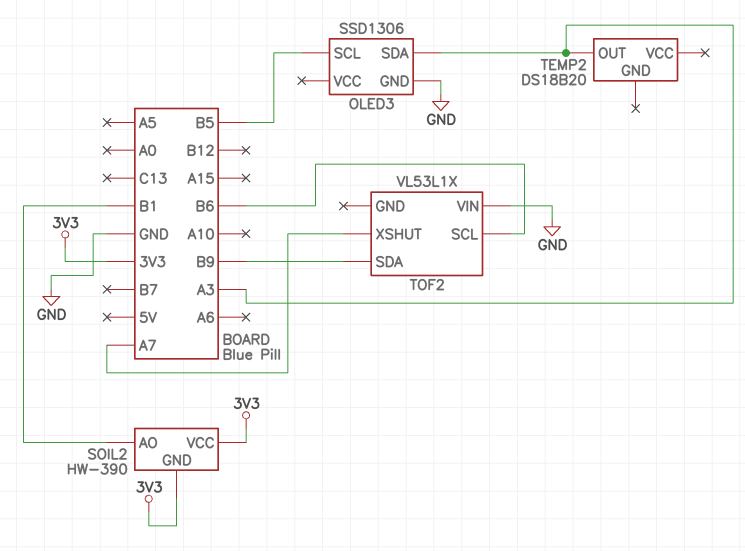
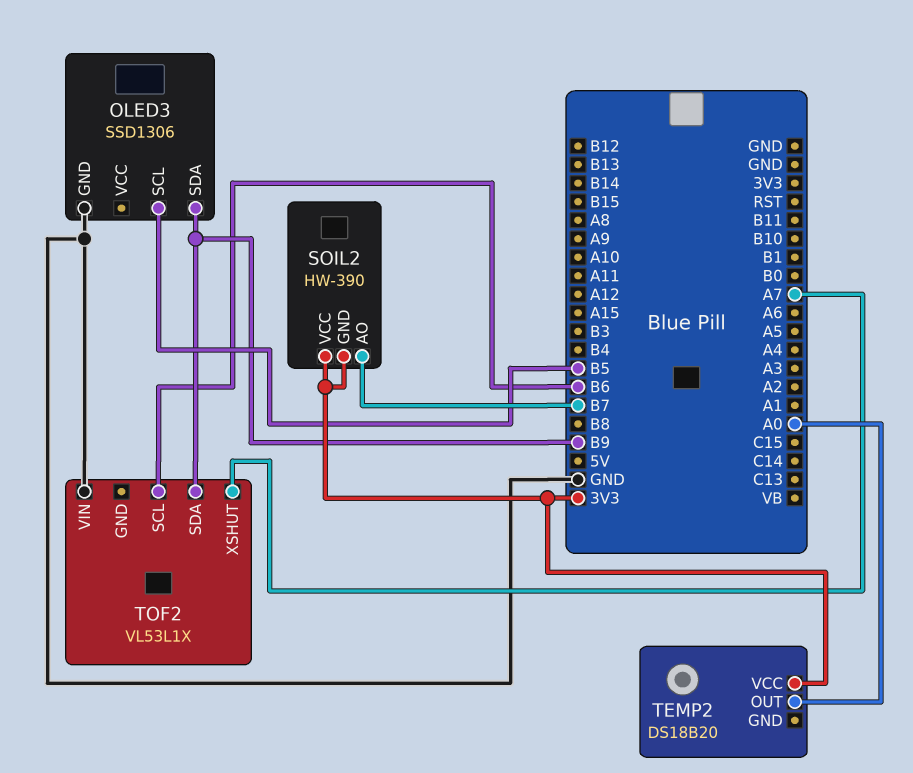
OLED3 pin SDA: A3 -> B9
SOIL2 pin AO: B1 -> B7
TEMP2 pin OUT: A3 -> A0
TEMP2 pin VCC: none -> 3V3

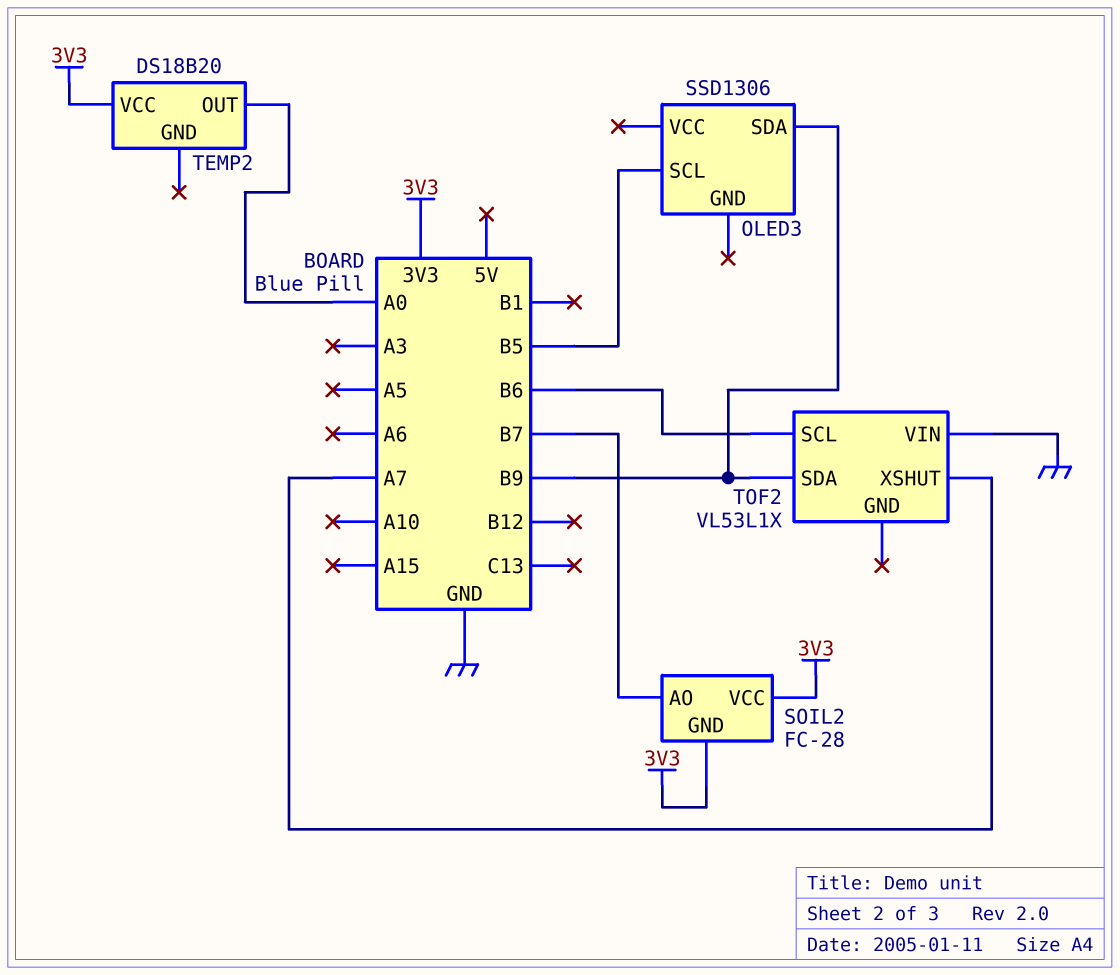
OLED3 pin GND: GND -> none
SOIL2: HW-390 -> FC-28

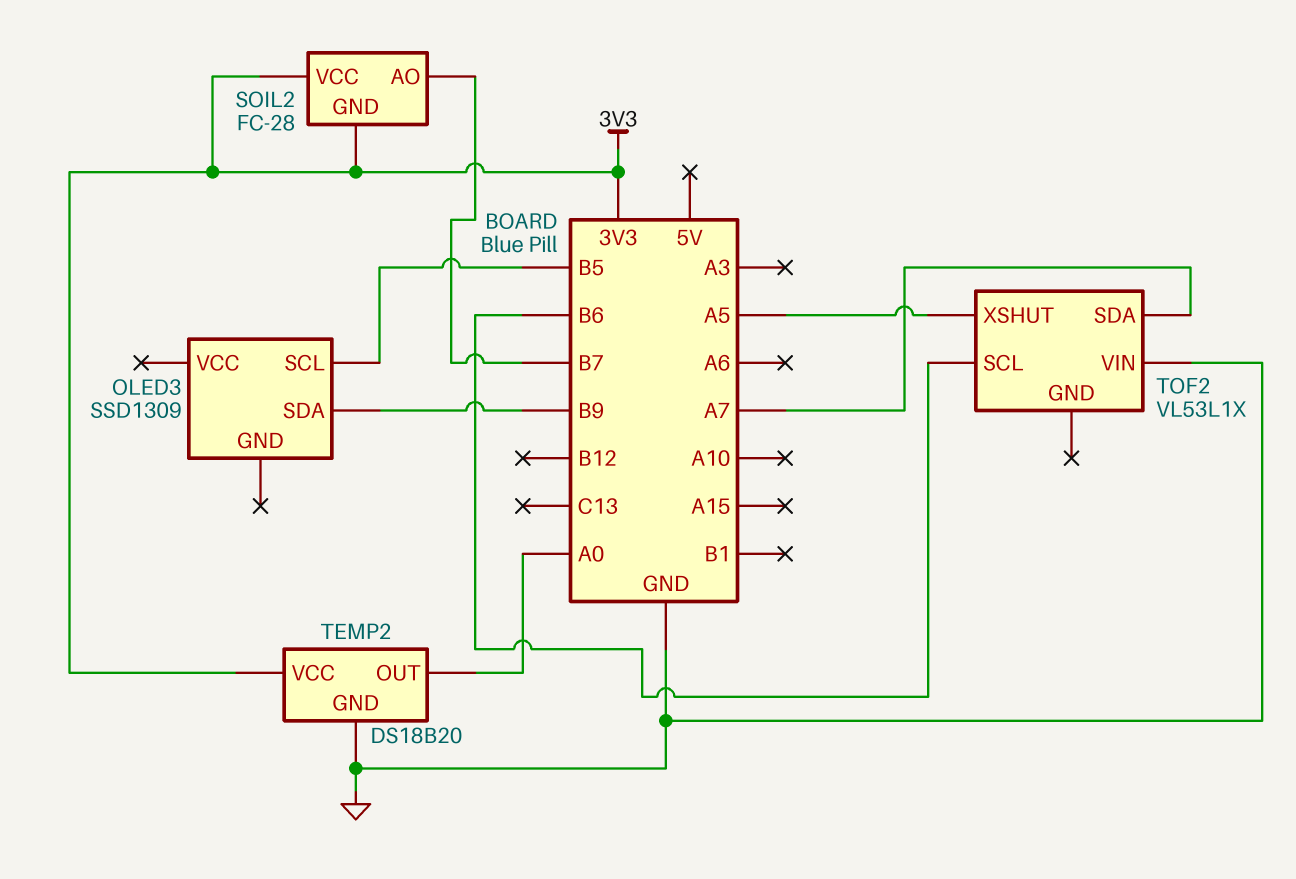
OLED3: SSD1306 -> SSD1309
TEMP2 pin GND: none -> GND
TOF2 pin SDA: B9 -> A7
TOF2 pin XSHUT: A7 -> A5

